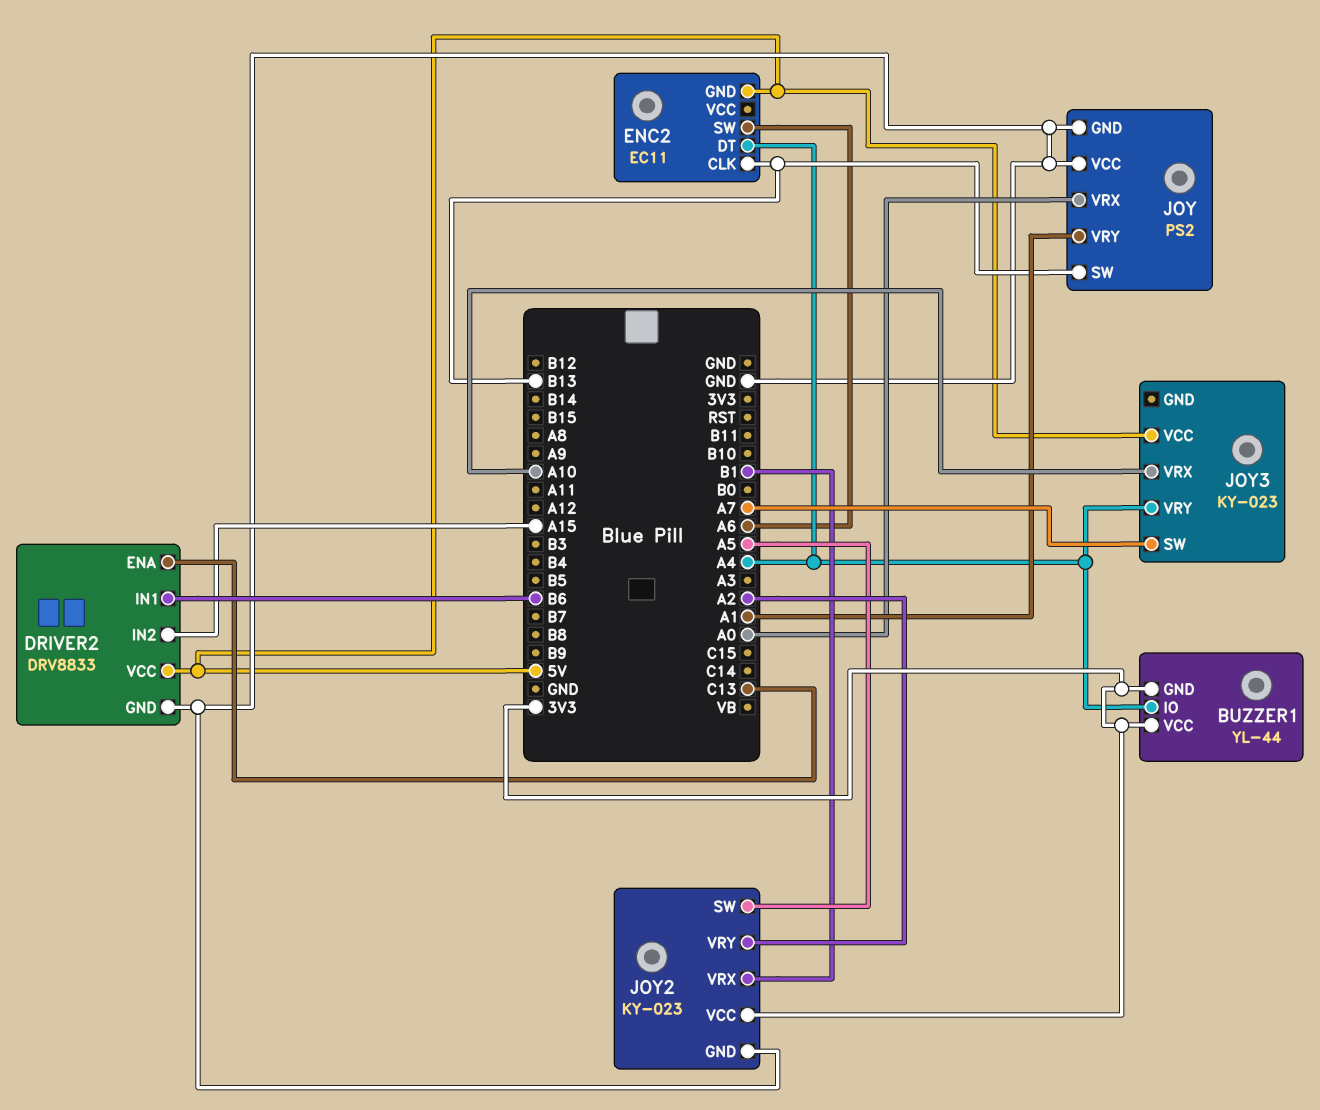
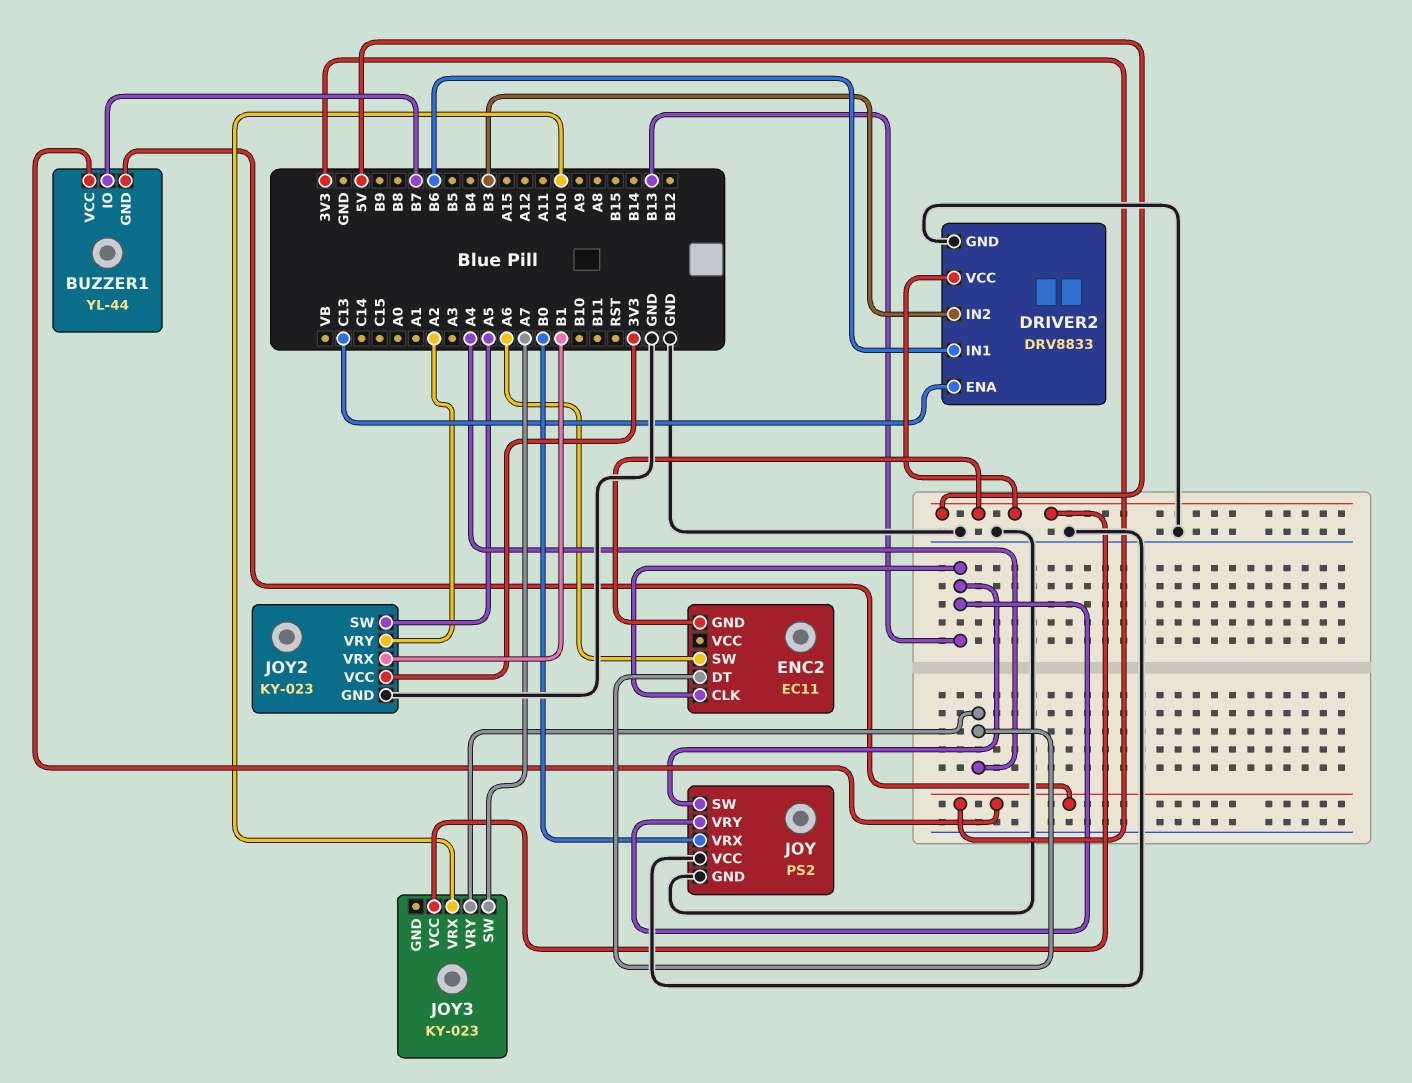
BUZZER1 pin IO: A4 -> B7
DRIVER2 pin IN2: A15 -> B3
JOY pin VRX: A0 -> B0
JOY pin VRY: A1 -> B13

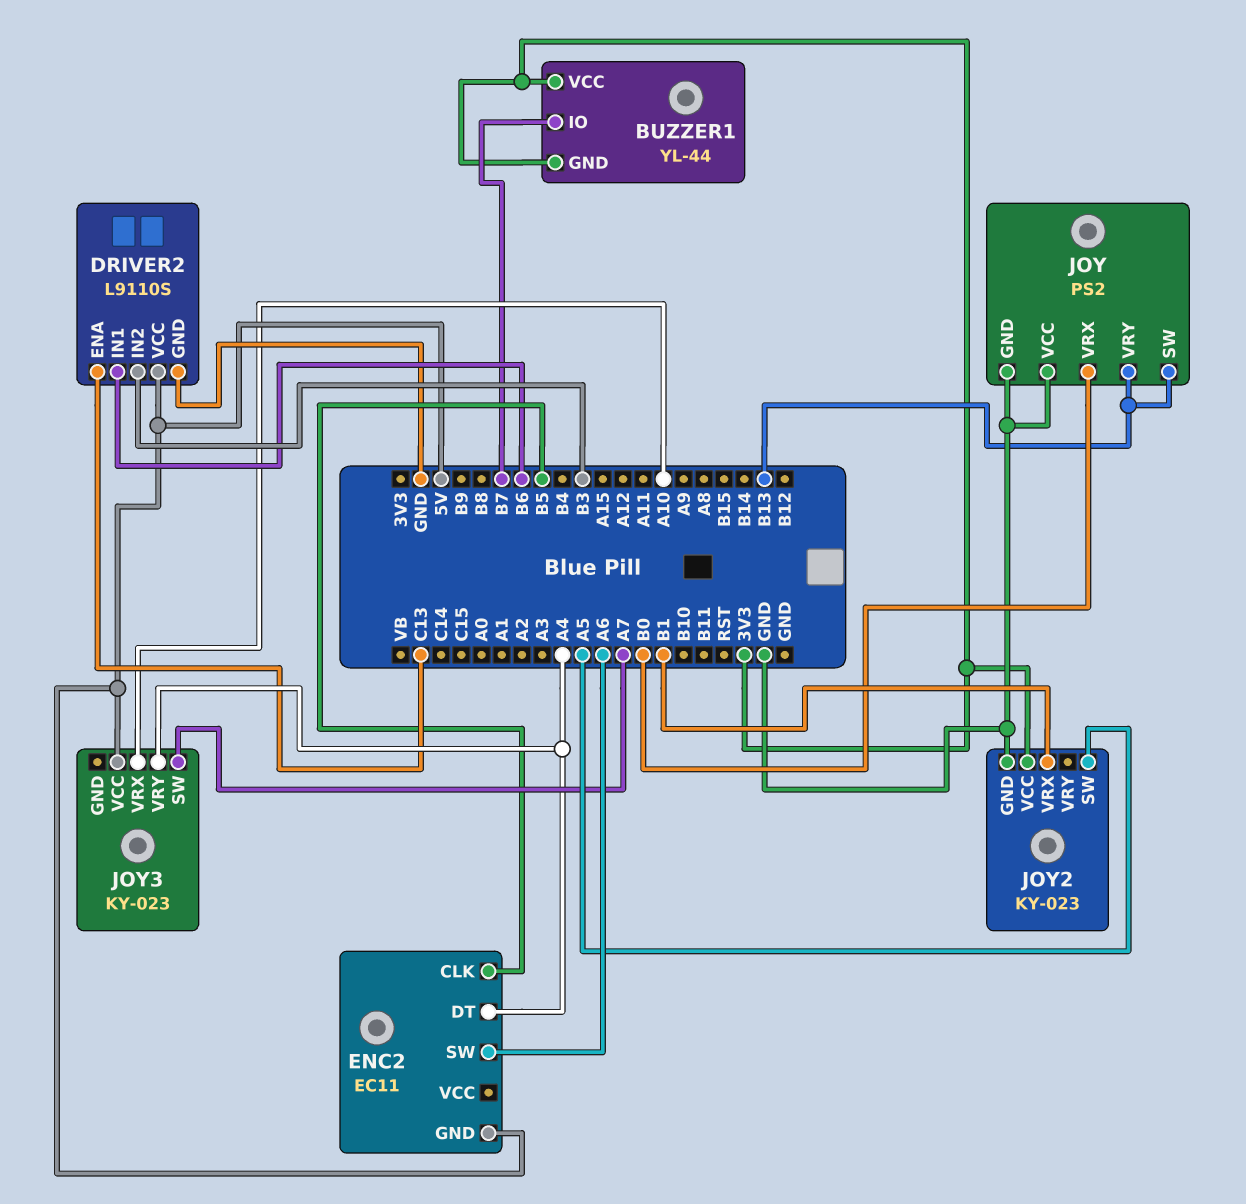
DRIVER2: DRV8833 -> L9110S
ENC2 pin CLK: B13 -> B5
JOY2 pin VRY: A2 -> none

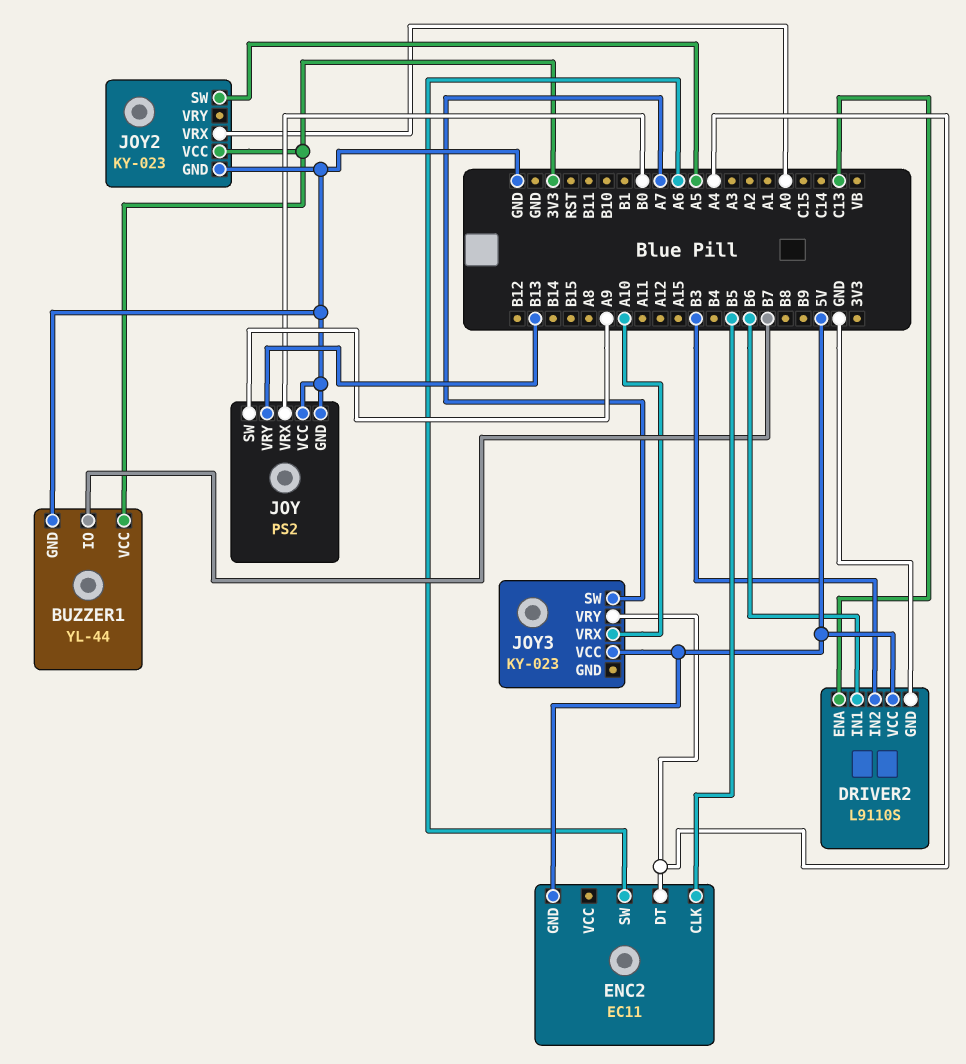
BUZZER1 pin GND: 3V3 -> GND
JOY pin SW: B13 -> A9
JOY2 pin VRX: B1 -> A0

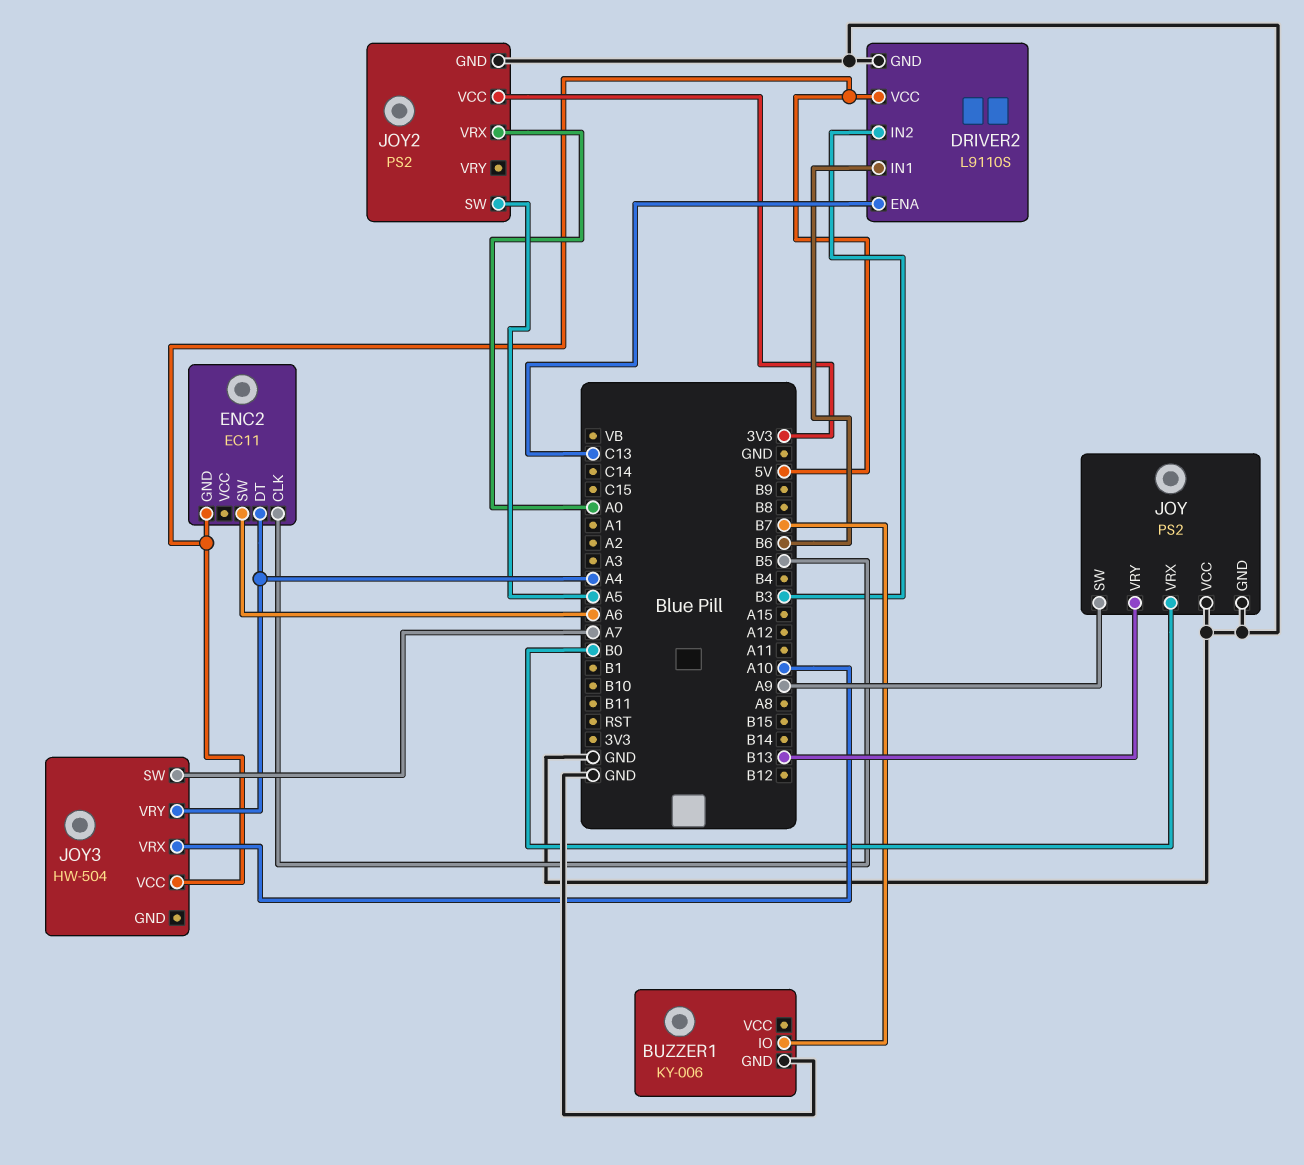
BUZZER1: YL-44 -> KY-006
BUZZER1 pin VCC: 3V3 -> none
JOY2: KY-023 -> PS2
JOY3: KY-023 -> HW-504

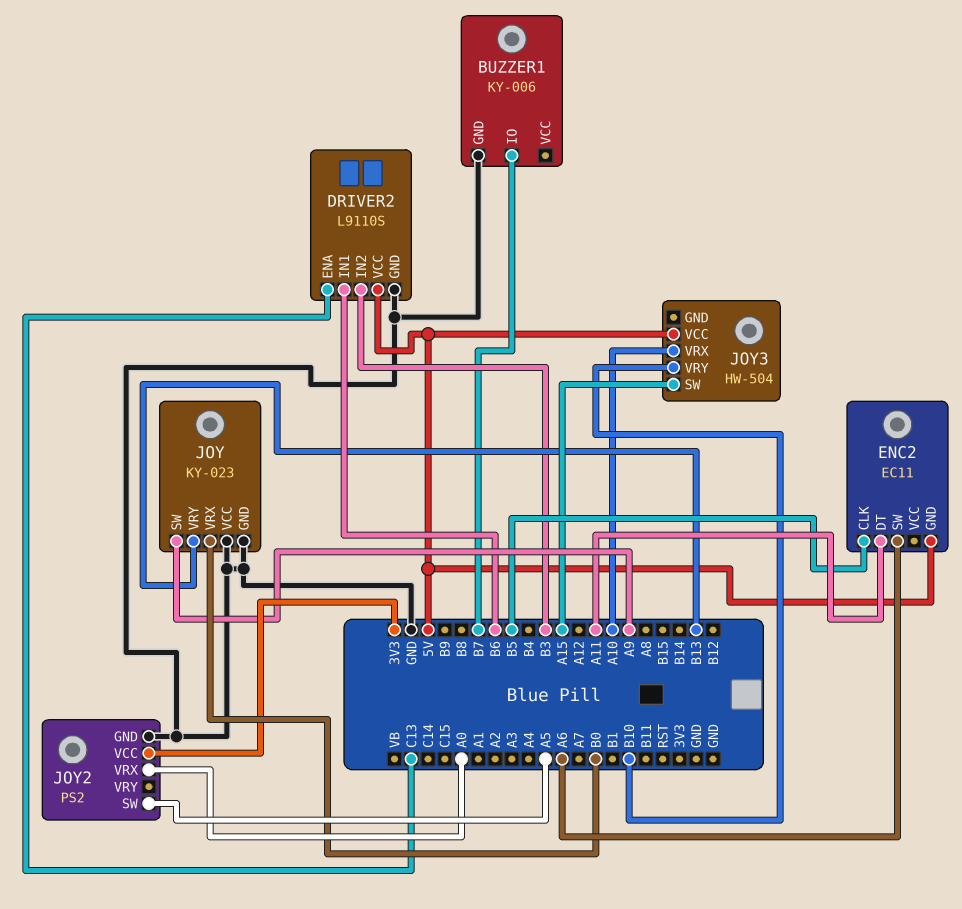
ENC2 pin DT: A4 -> A11
JOY: PS2 -> KY-023
JOY3 pin SW: A7 -> A15
JOY3 pin VRY: A4 -> B10

